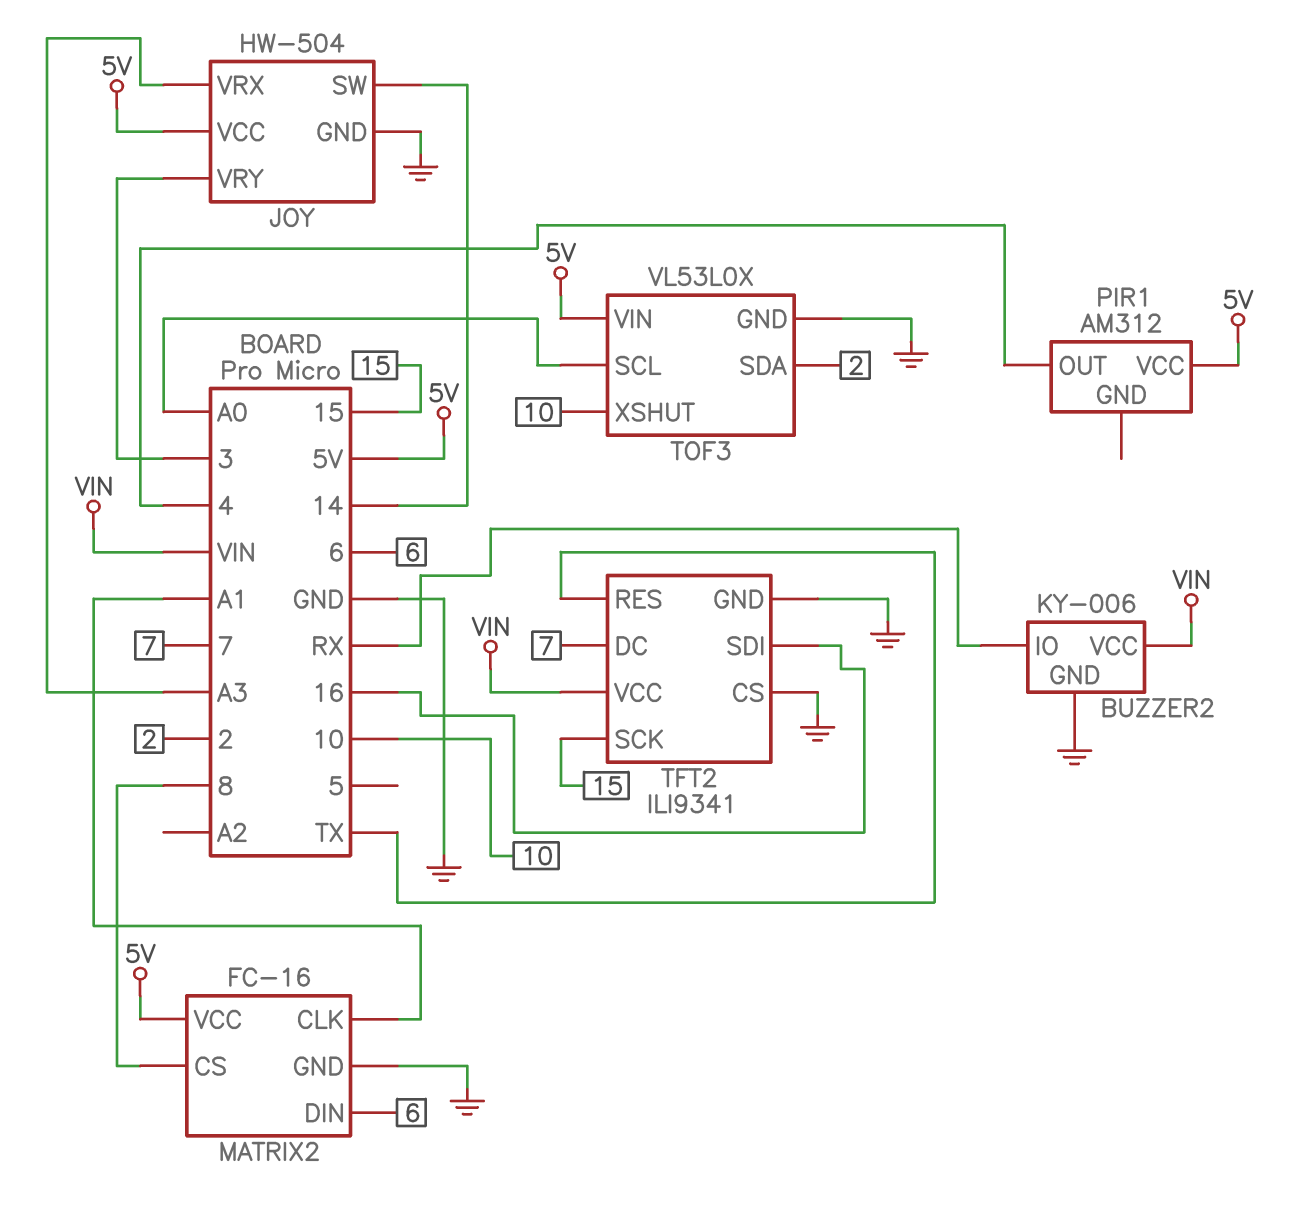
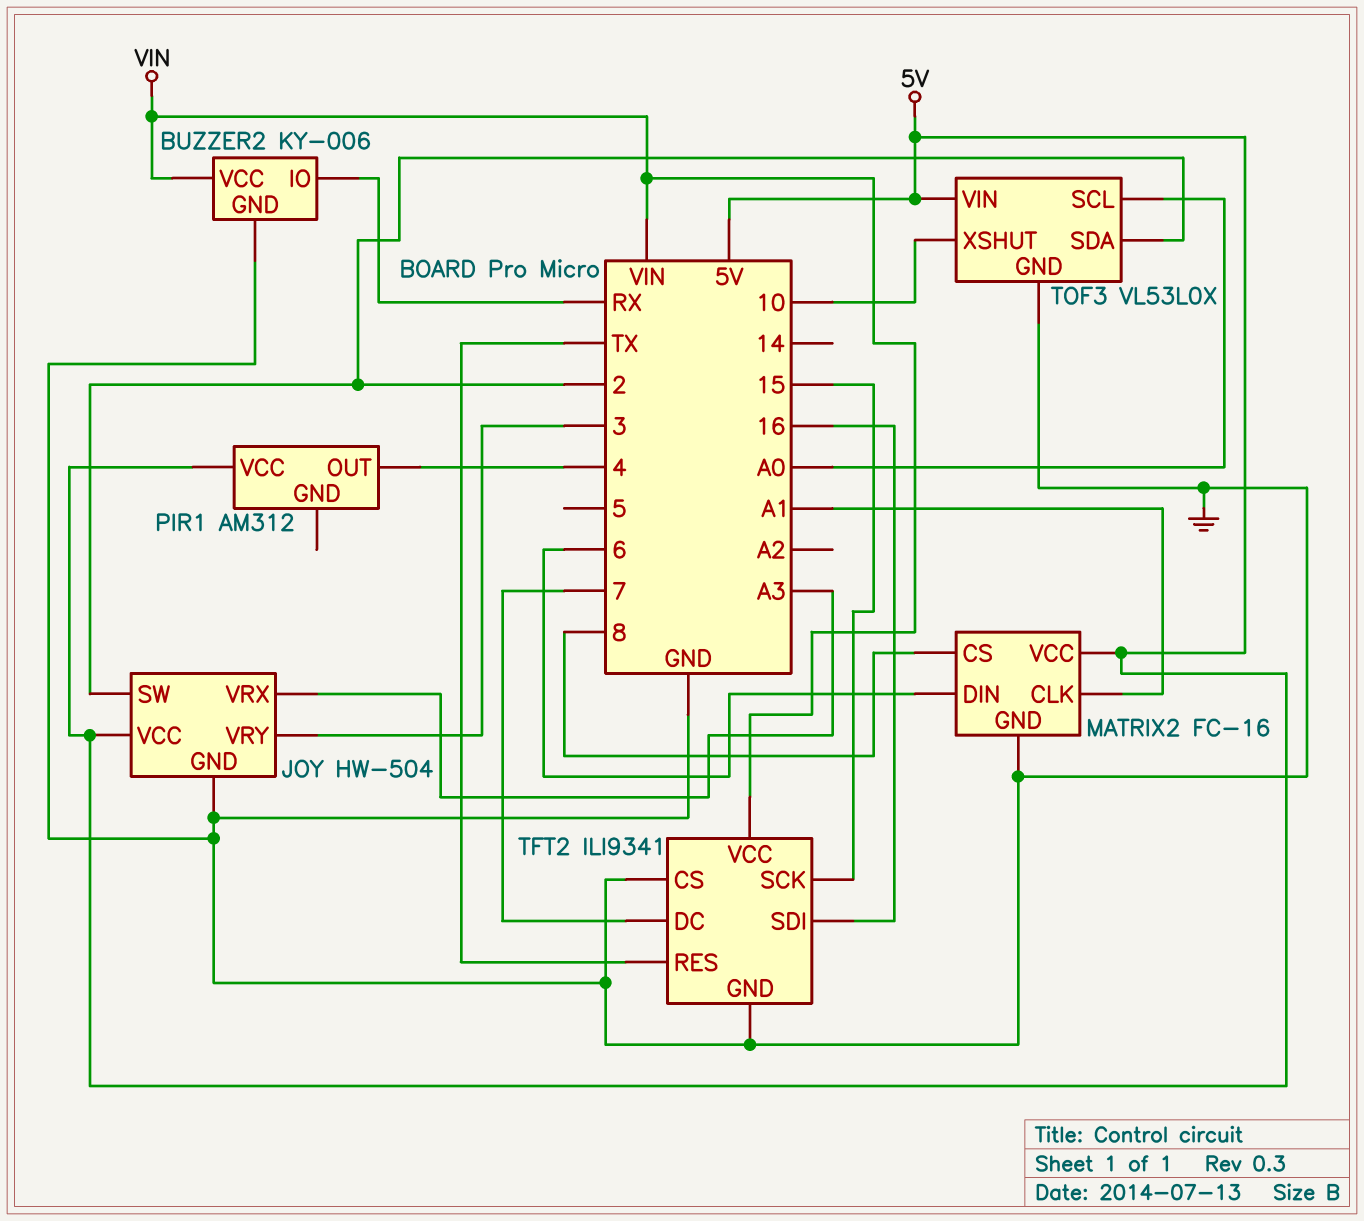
JOY pin SW: 14 -> 2

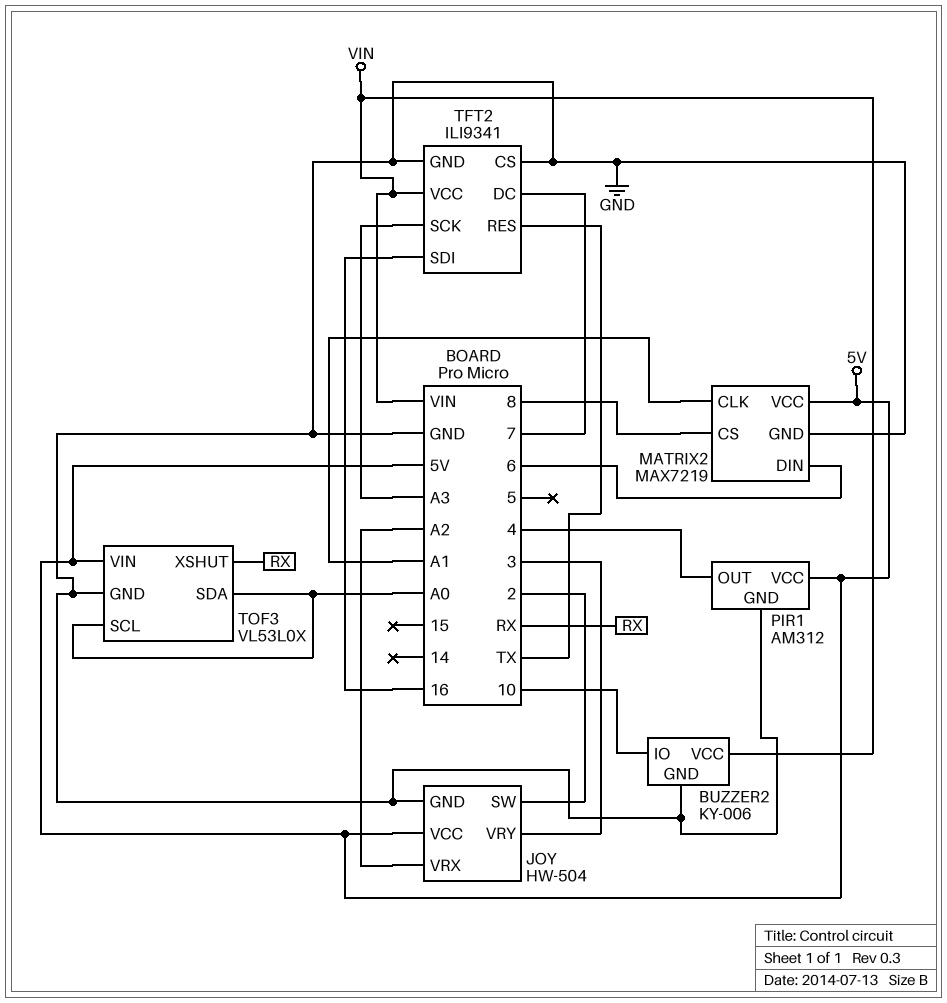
BUZZER2 pin IO: RX -> 10
JOY pin VRX: A3 -> A2
MATRIX2: FC-16 -> MAX7219
PIR1 pin GND: none -> GND
TFT2 pin SCK: 15 -> A3
TOF3 pin SDA: 2 -> A0
TOF3 pin XSHUT: 10 -> RX

